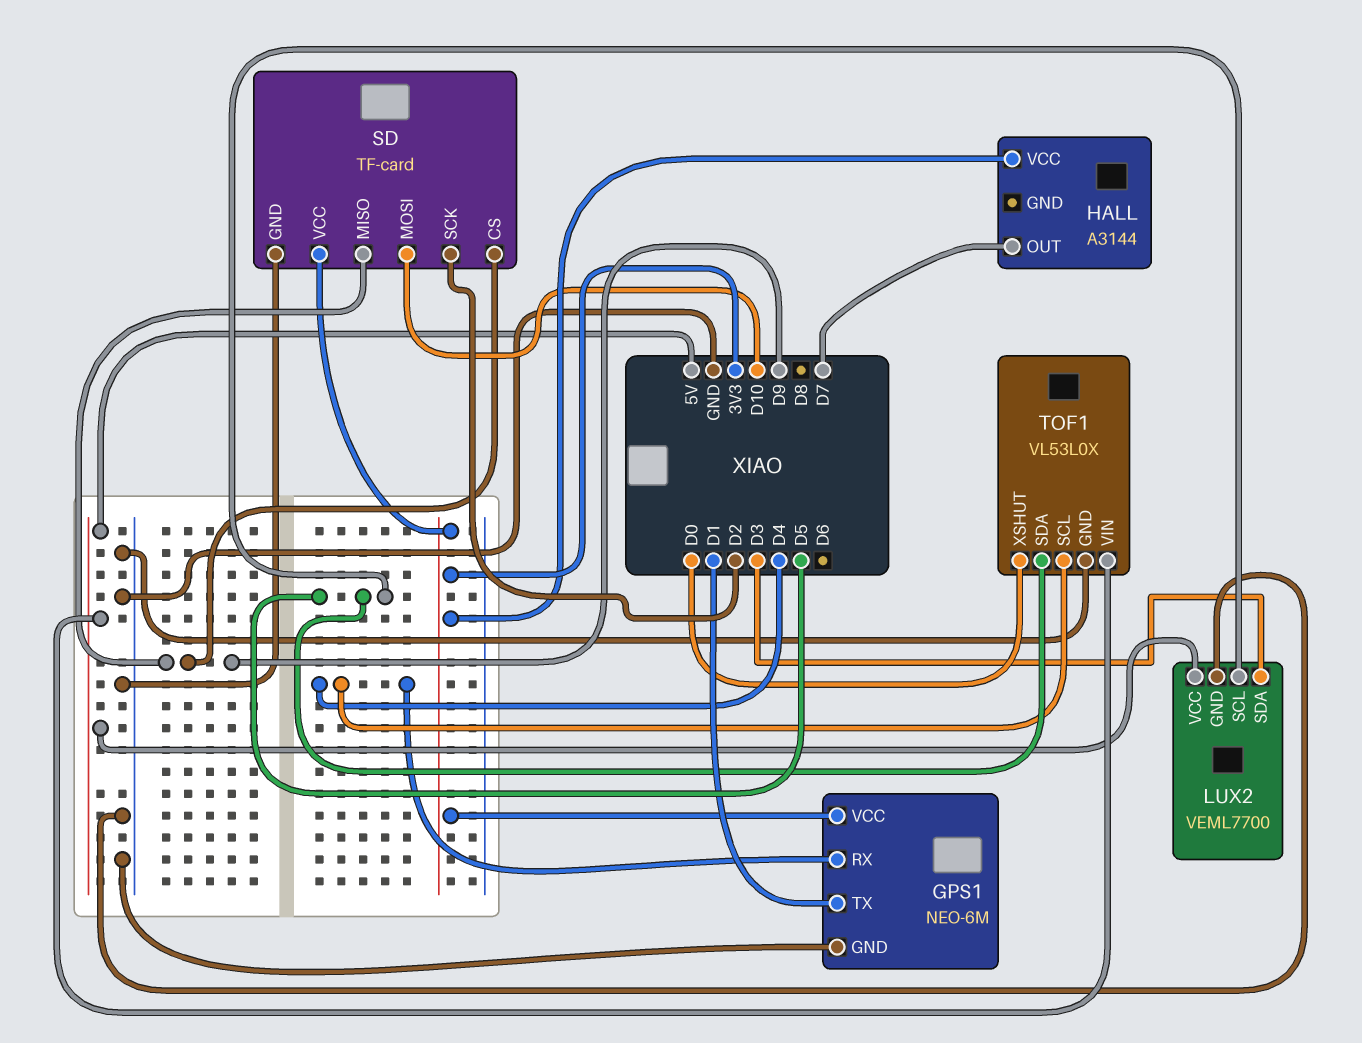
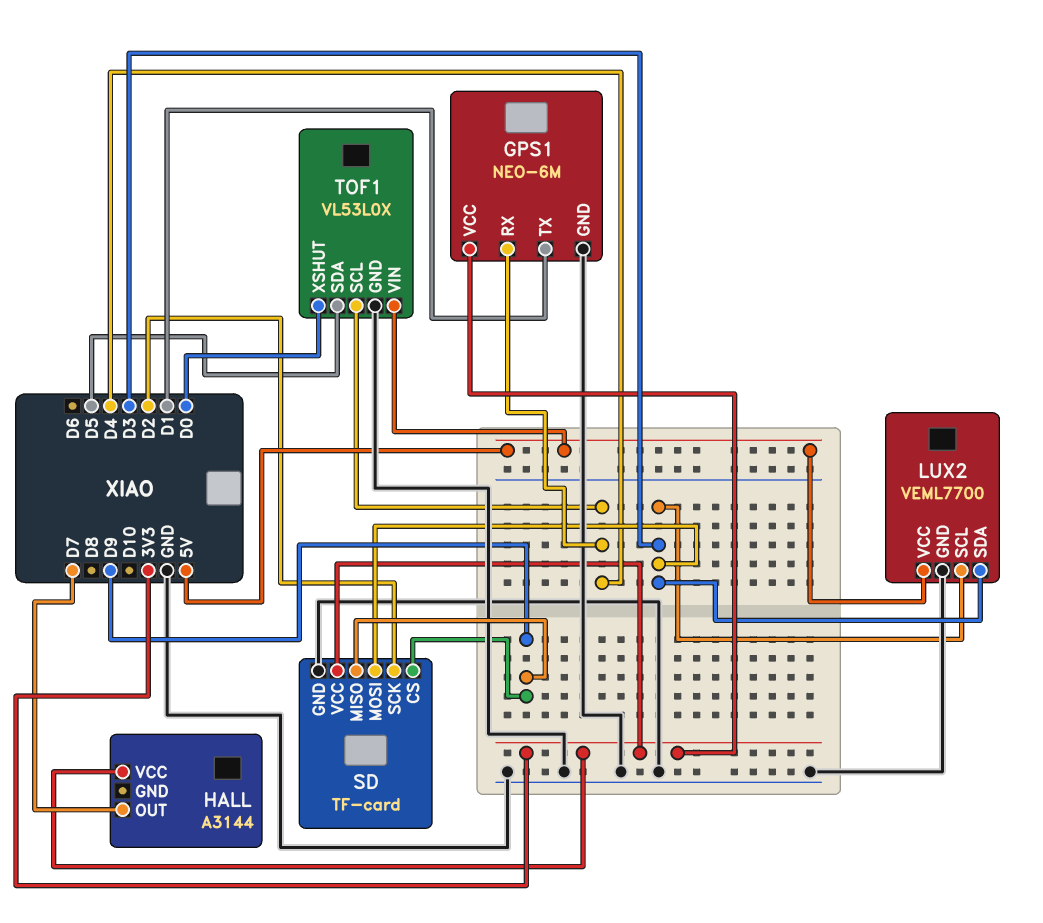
LUX2 pin SCL: D5 -> D3
SD pin MOSI: D10 -> D3

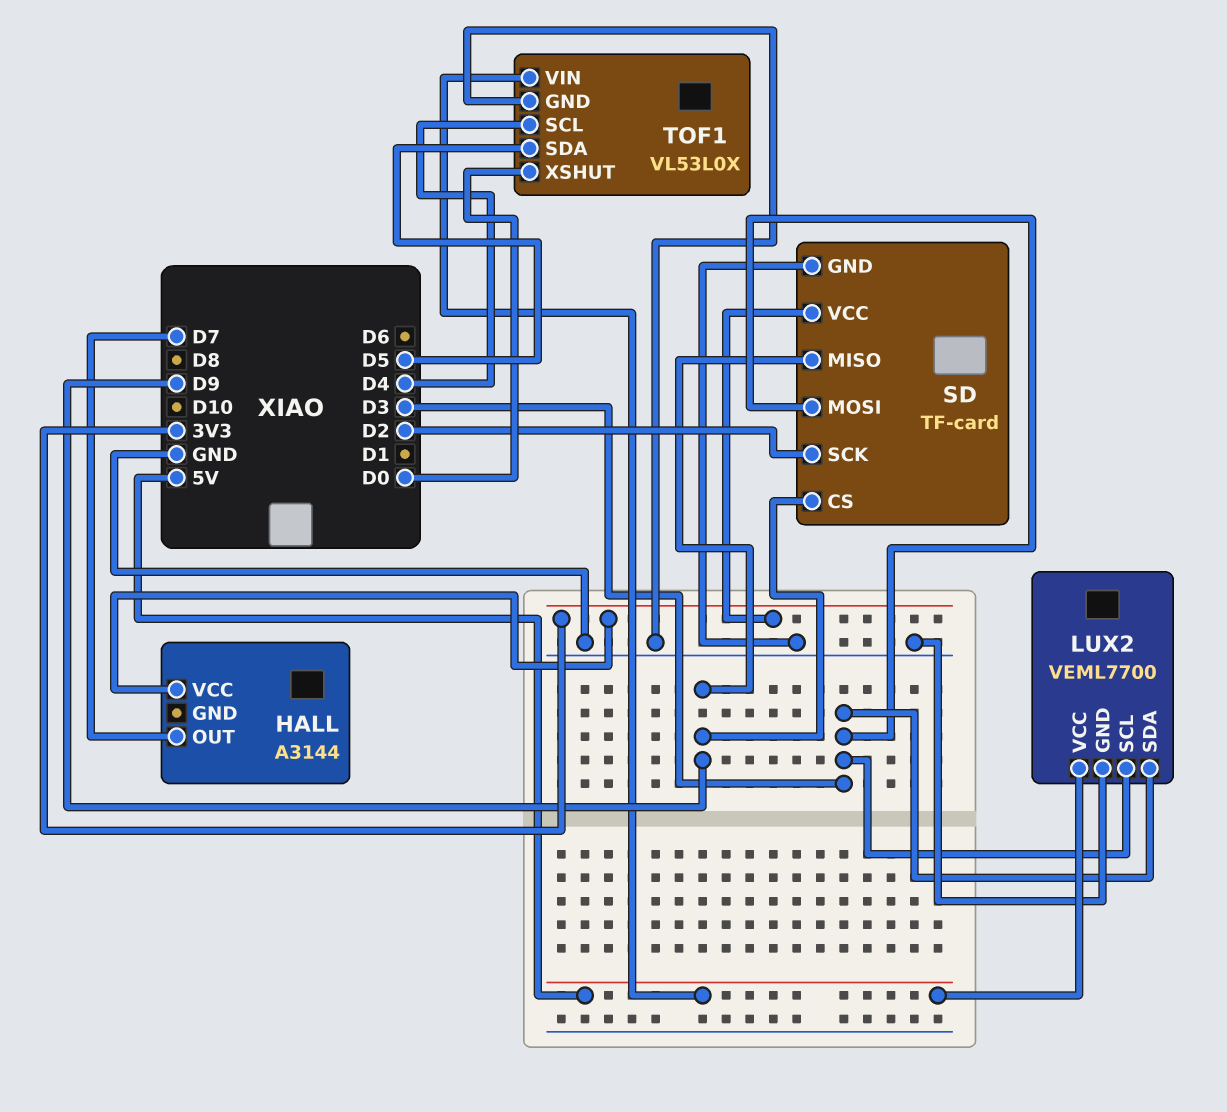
GPS1: NEO-6M -> none
GPS1 pin GND: GND -> none
GPS1 pin RX: D4 -> none
GPS1 pin TX: D1 -> none
GPS1 pin VCC: 3V3 -> none

